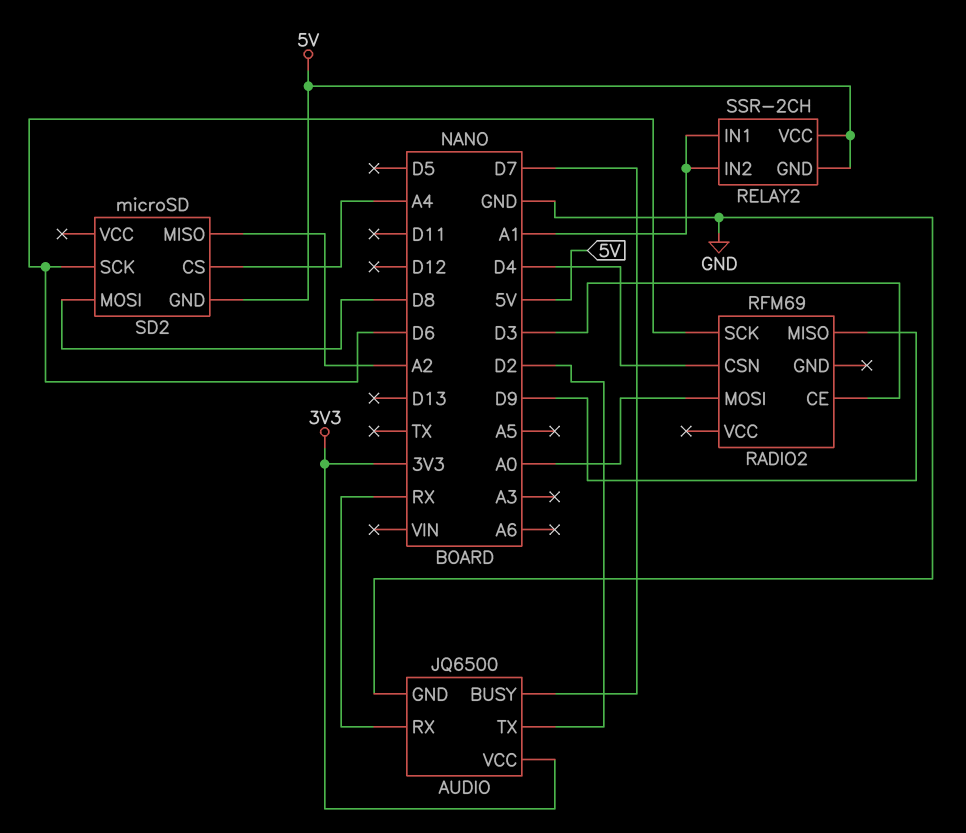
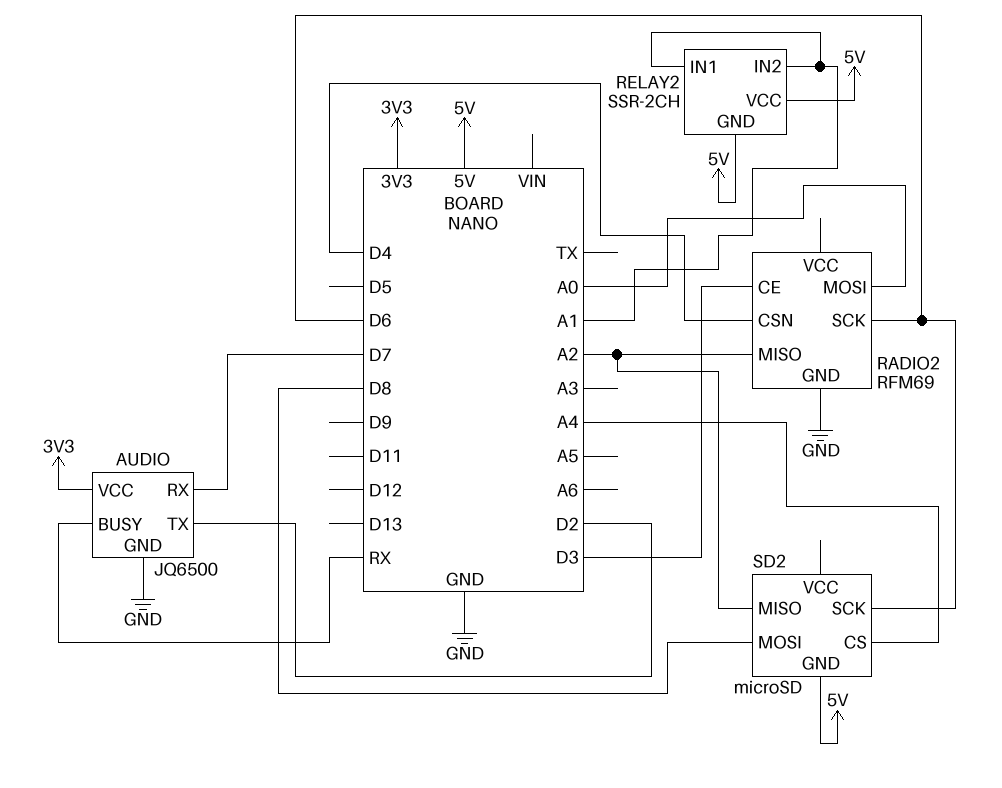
AUDIO pin BUSY: D7 -> RX
AUDIO pin RX: RX -> D7
RADIO2 pin GND: none -> GND
RADIO2 pin MISO: D9 -> A2

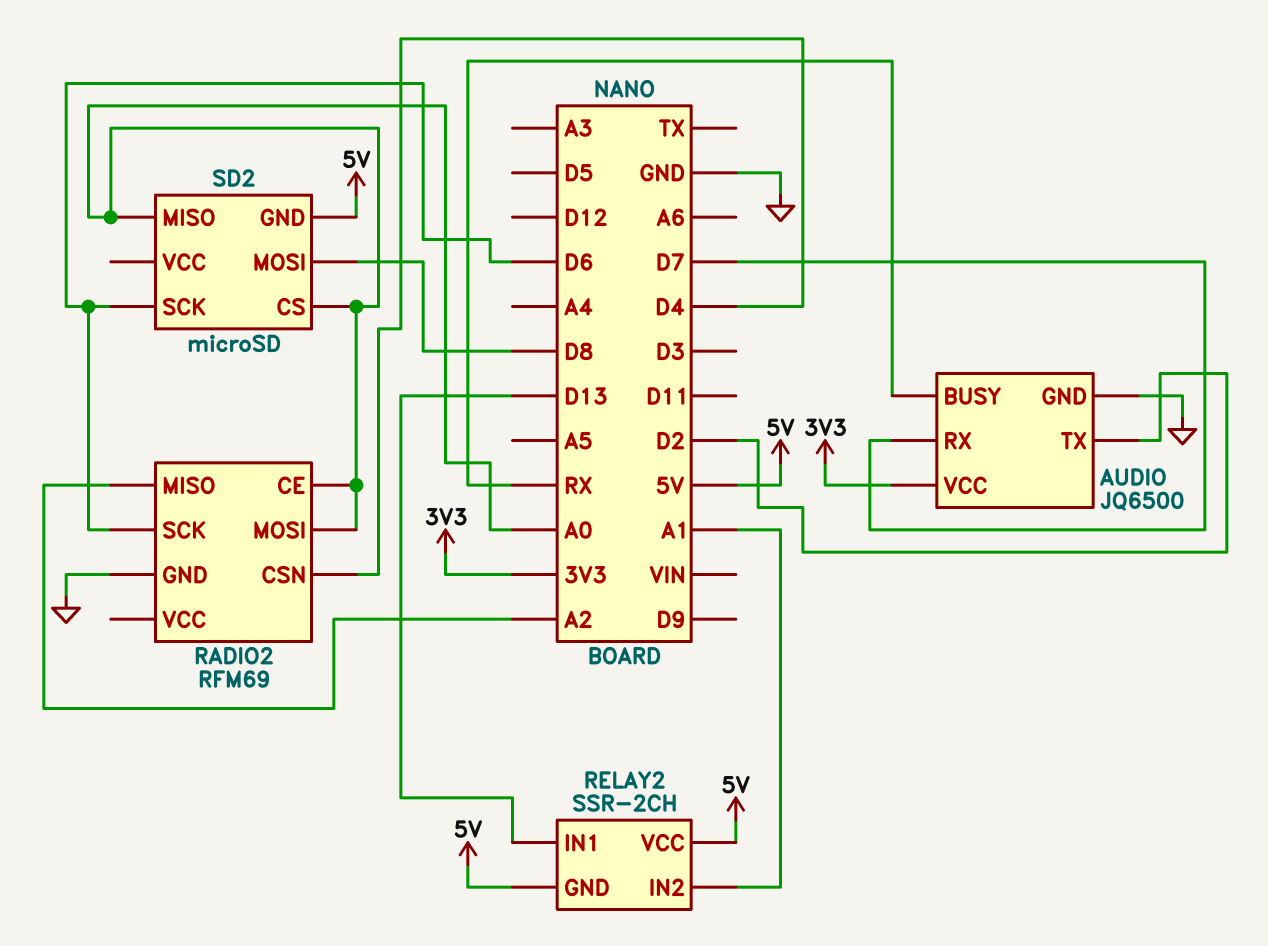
RADIO2 pin CE: D3 -> A0
RELAY2 pin IN1: A1 -> D13
SD2 pin CS: A4 -> A0
SD2 pin MISO: A2 -> A0

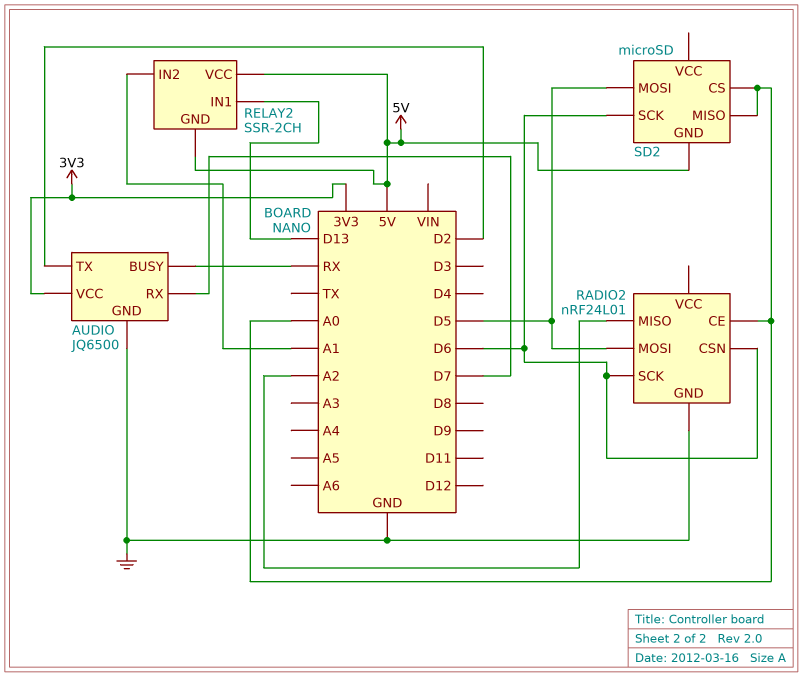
RADIO2: RFM69 -> nRF24L01
RADIO2 pin CSN: D4 -> D6
RADIO2 pin MOSI: A0 -> D5
SD2 pin MOSI: D8 -> D5

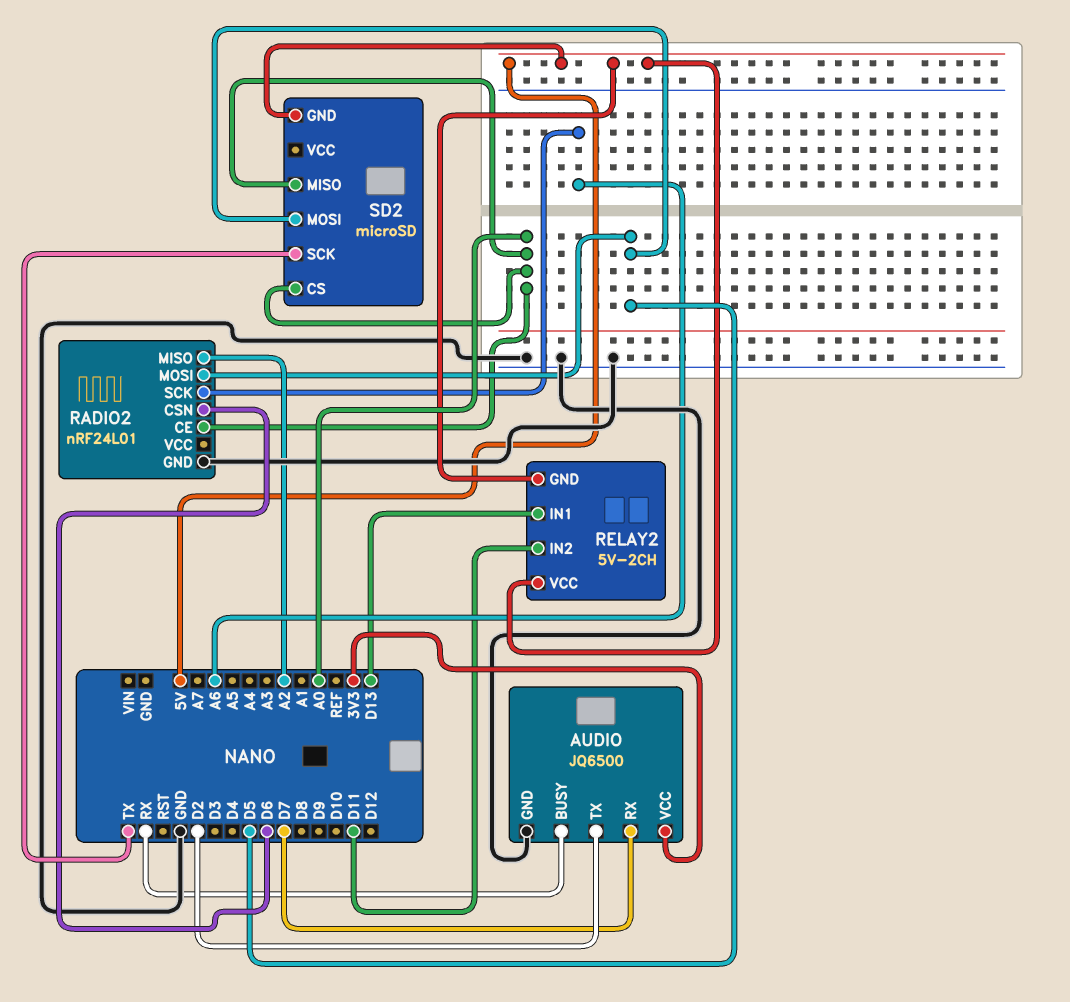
RADIO2 pin SCK: D6 -> A6
RELAY2: SSR-2CH -> 5V-2CH
RELAY2 pin IN2: A1 -> D11
SD2 pin SCK: D6 -> TX

